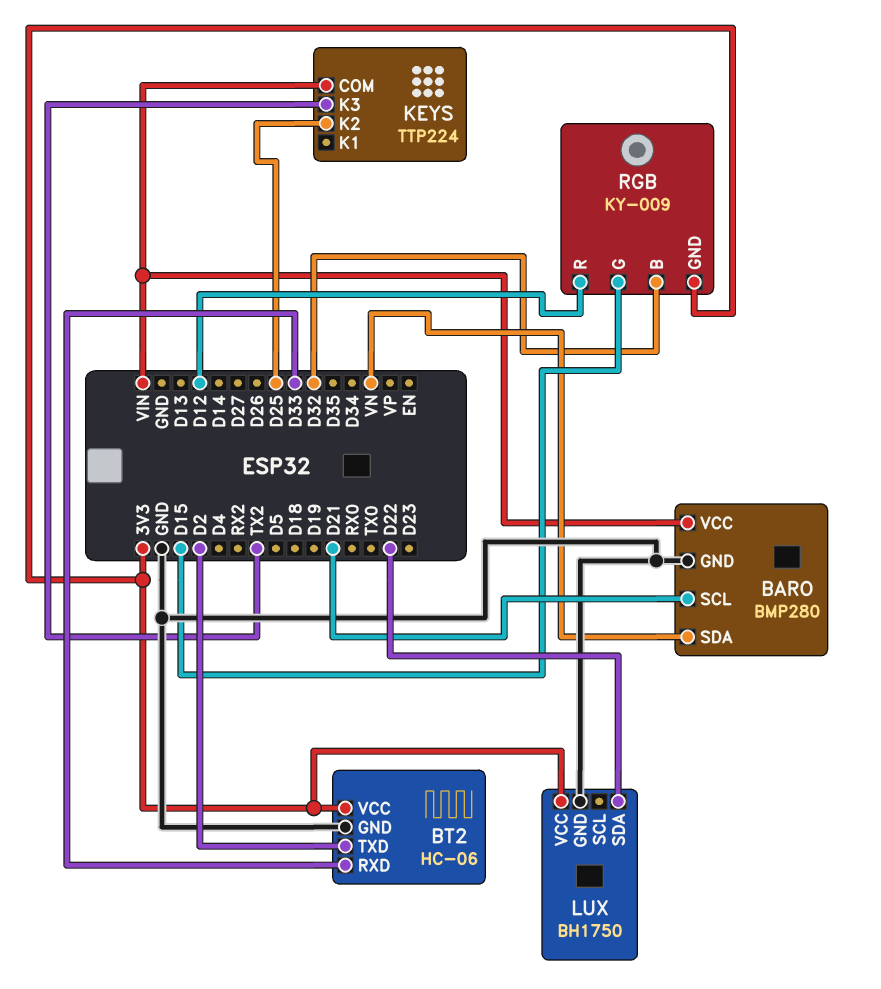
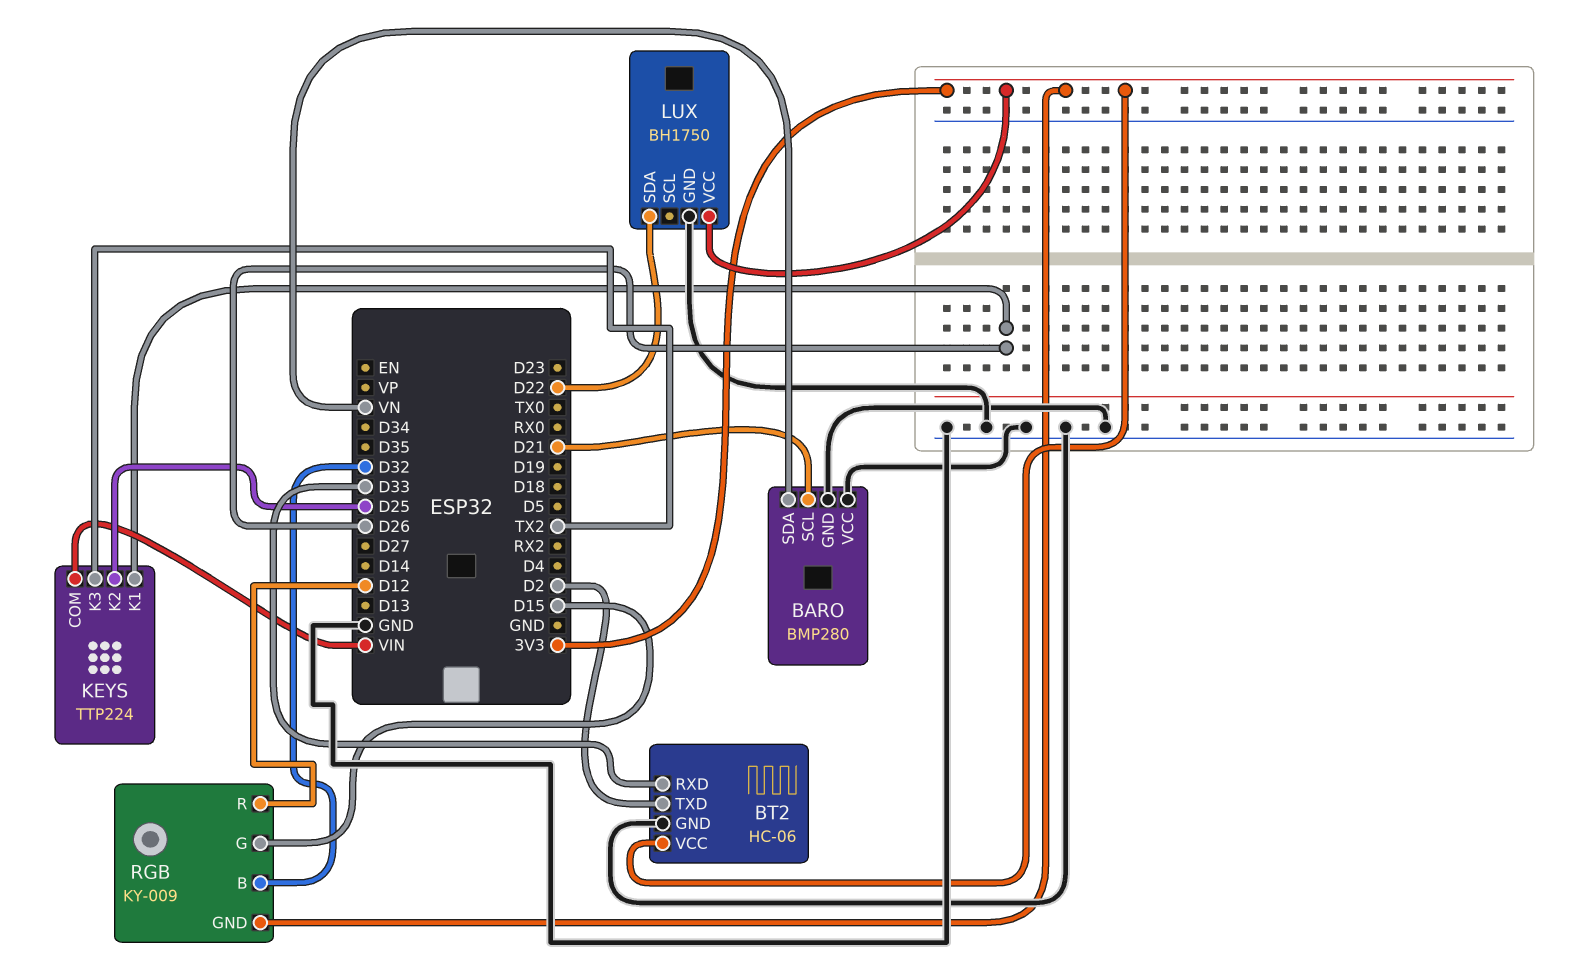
BARO pin VCC: VIN -> GND
KEYS pin K1: none -> D26

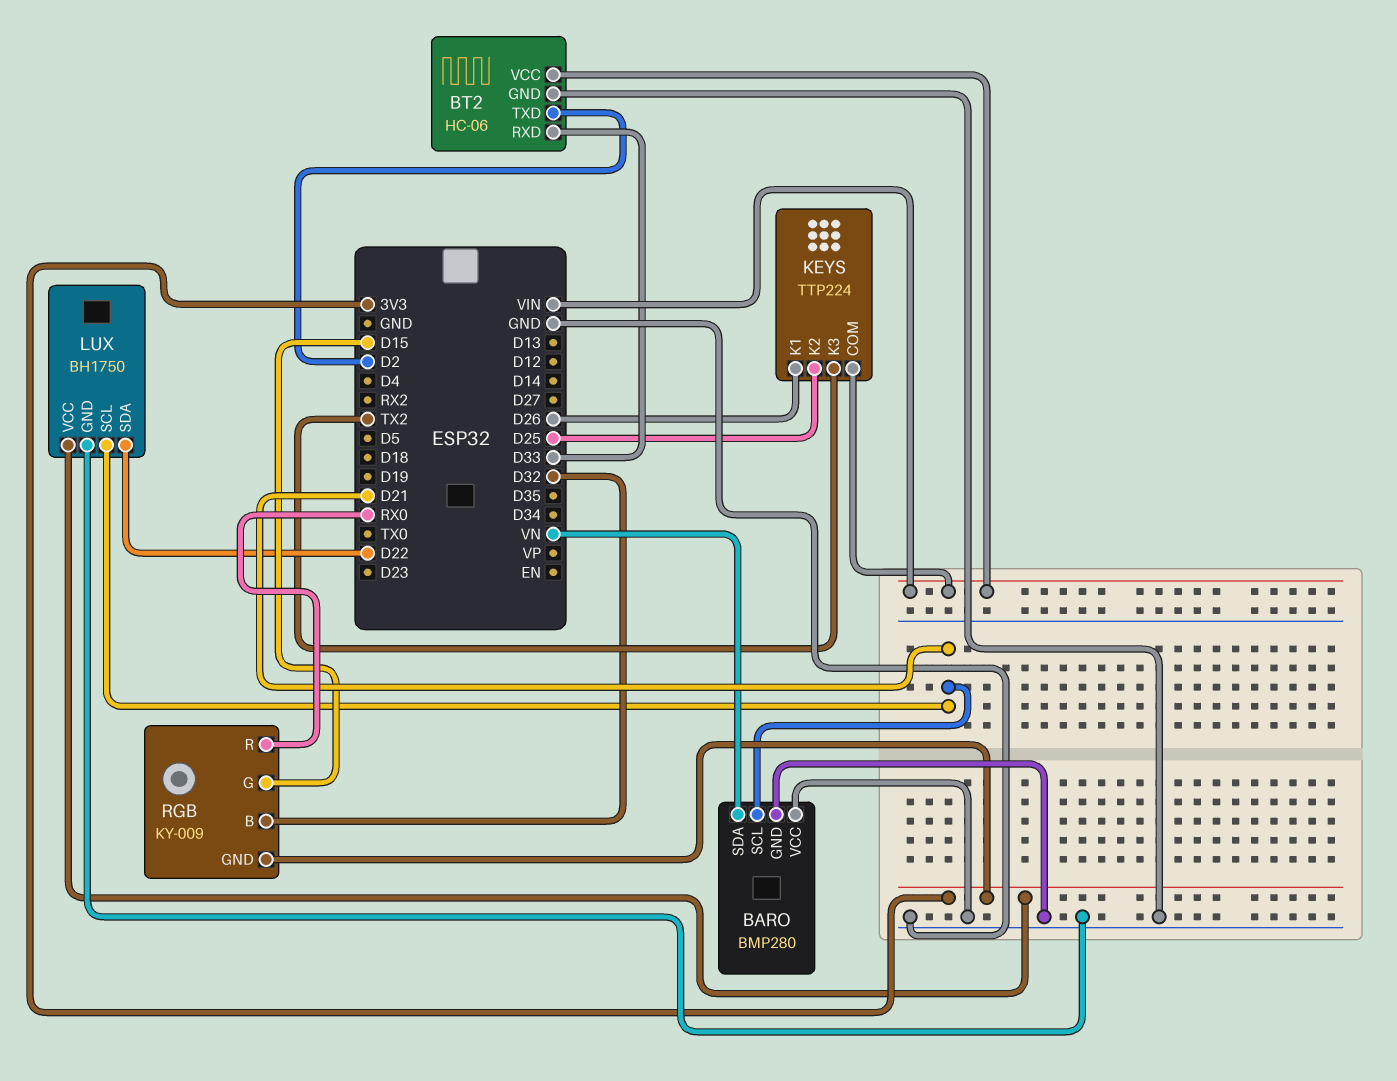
BT2 pin VCC: 3V3 -> VIN
LUX pin SCL: none -> D21
RGB pin R: D12 -> RX0

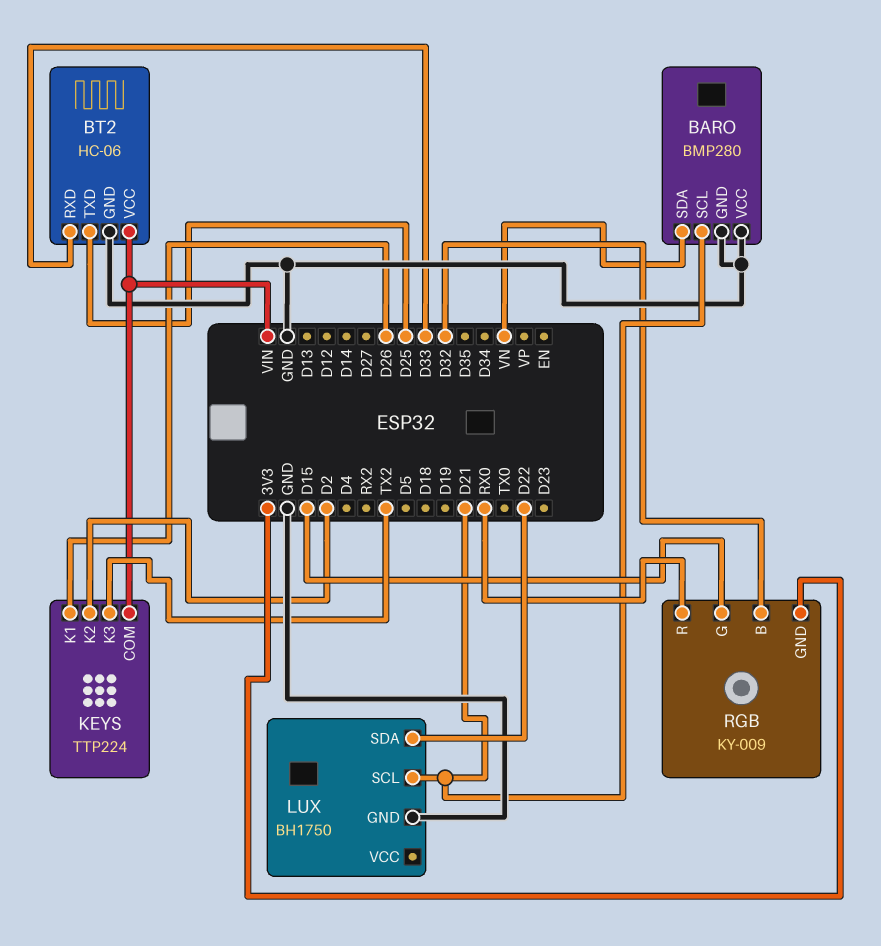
BT2 pin TXD: D2 -> D25
KEYS pin K2: D25 -> D2
LUX pin VCC: 3V3 -> none

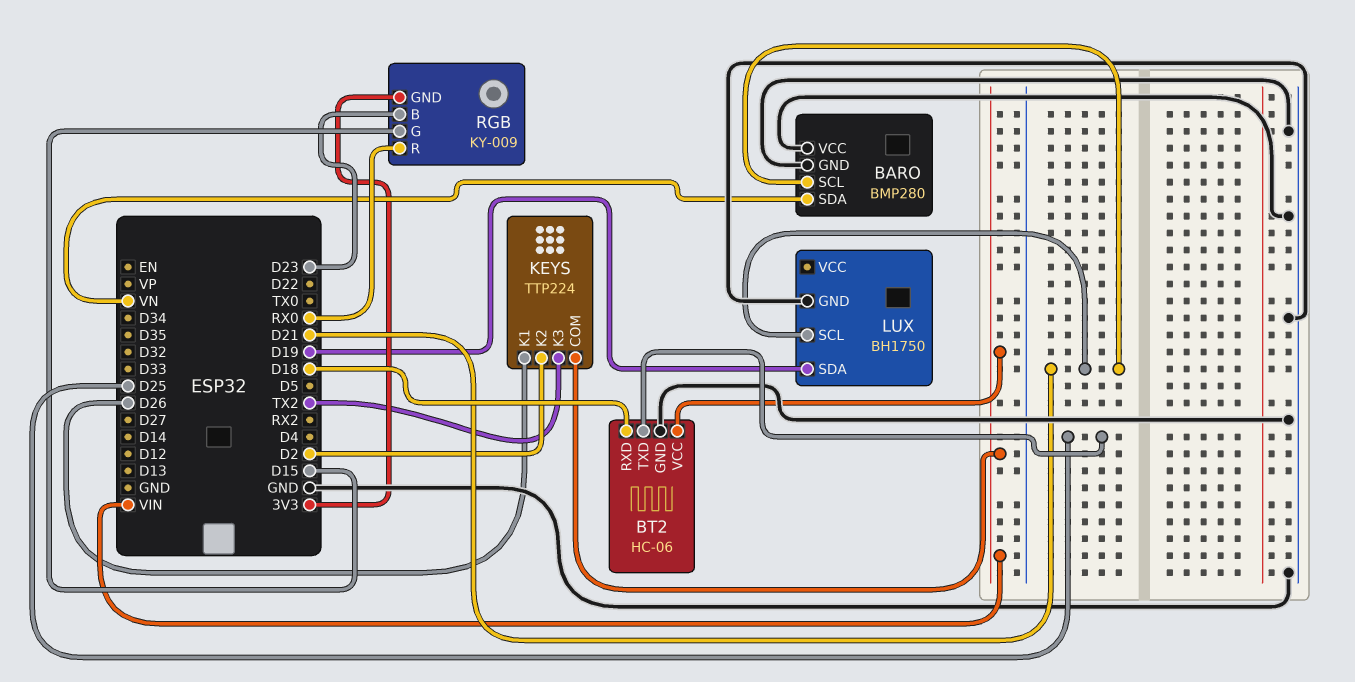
BT2 pin RXD: D33 -> D18
LUX pin SDA: D22 -> D19
RGB pin B: D32 -> D23

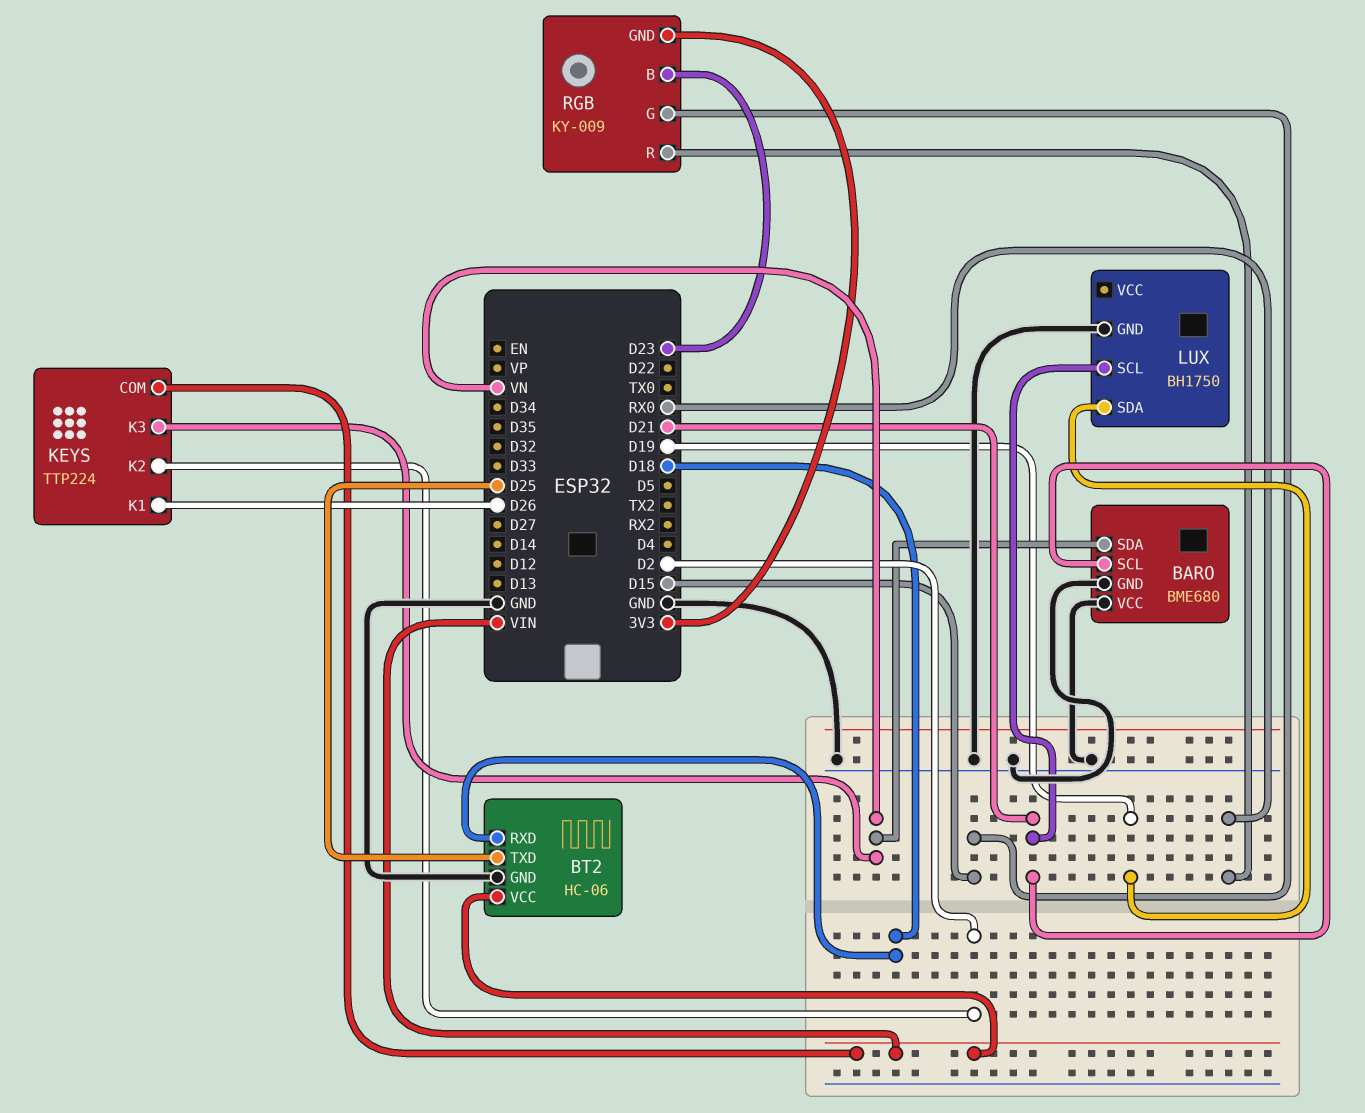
BARO: BMP280 -> BME680
KEYS pin K3: TX2 -> VN

